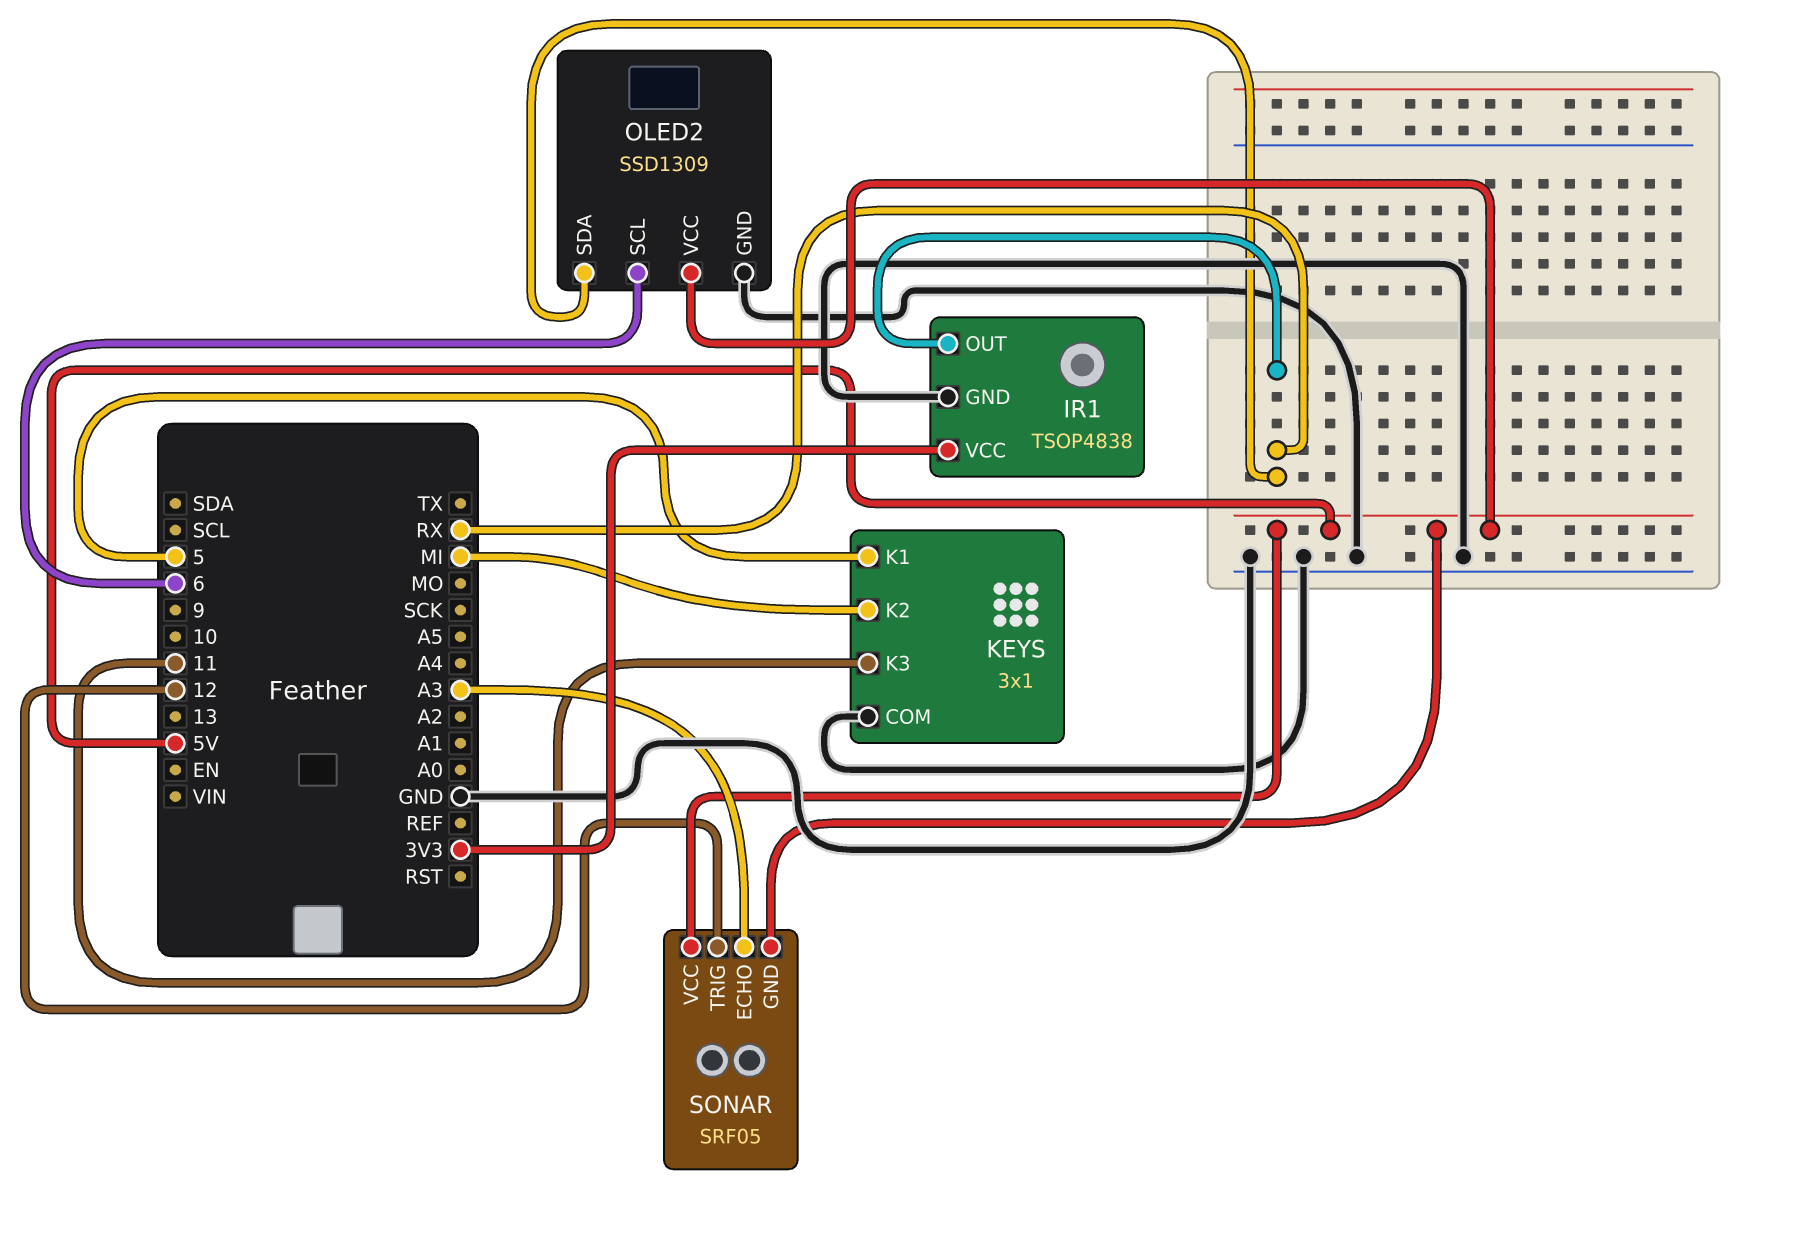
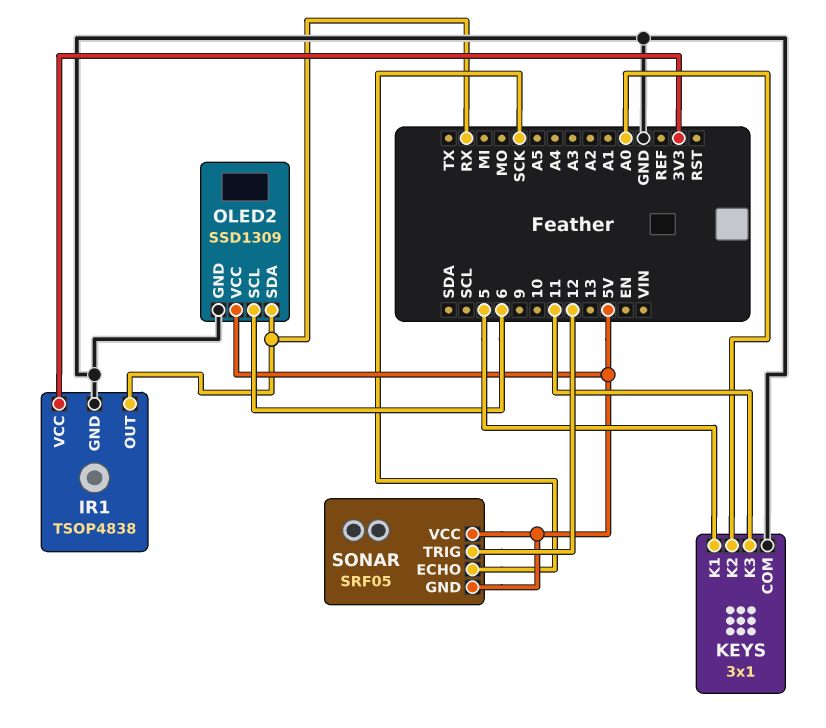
KEYS pin K2: MI -> A0
SONAR pin ECHO: A3 -> SCK

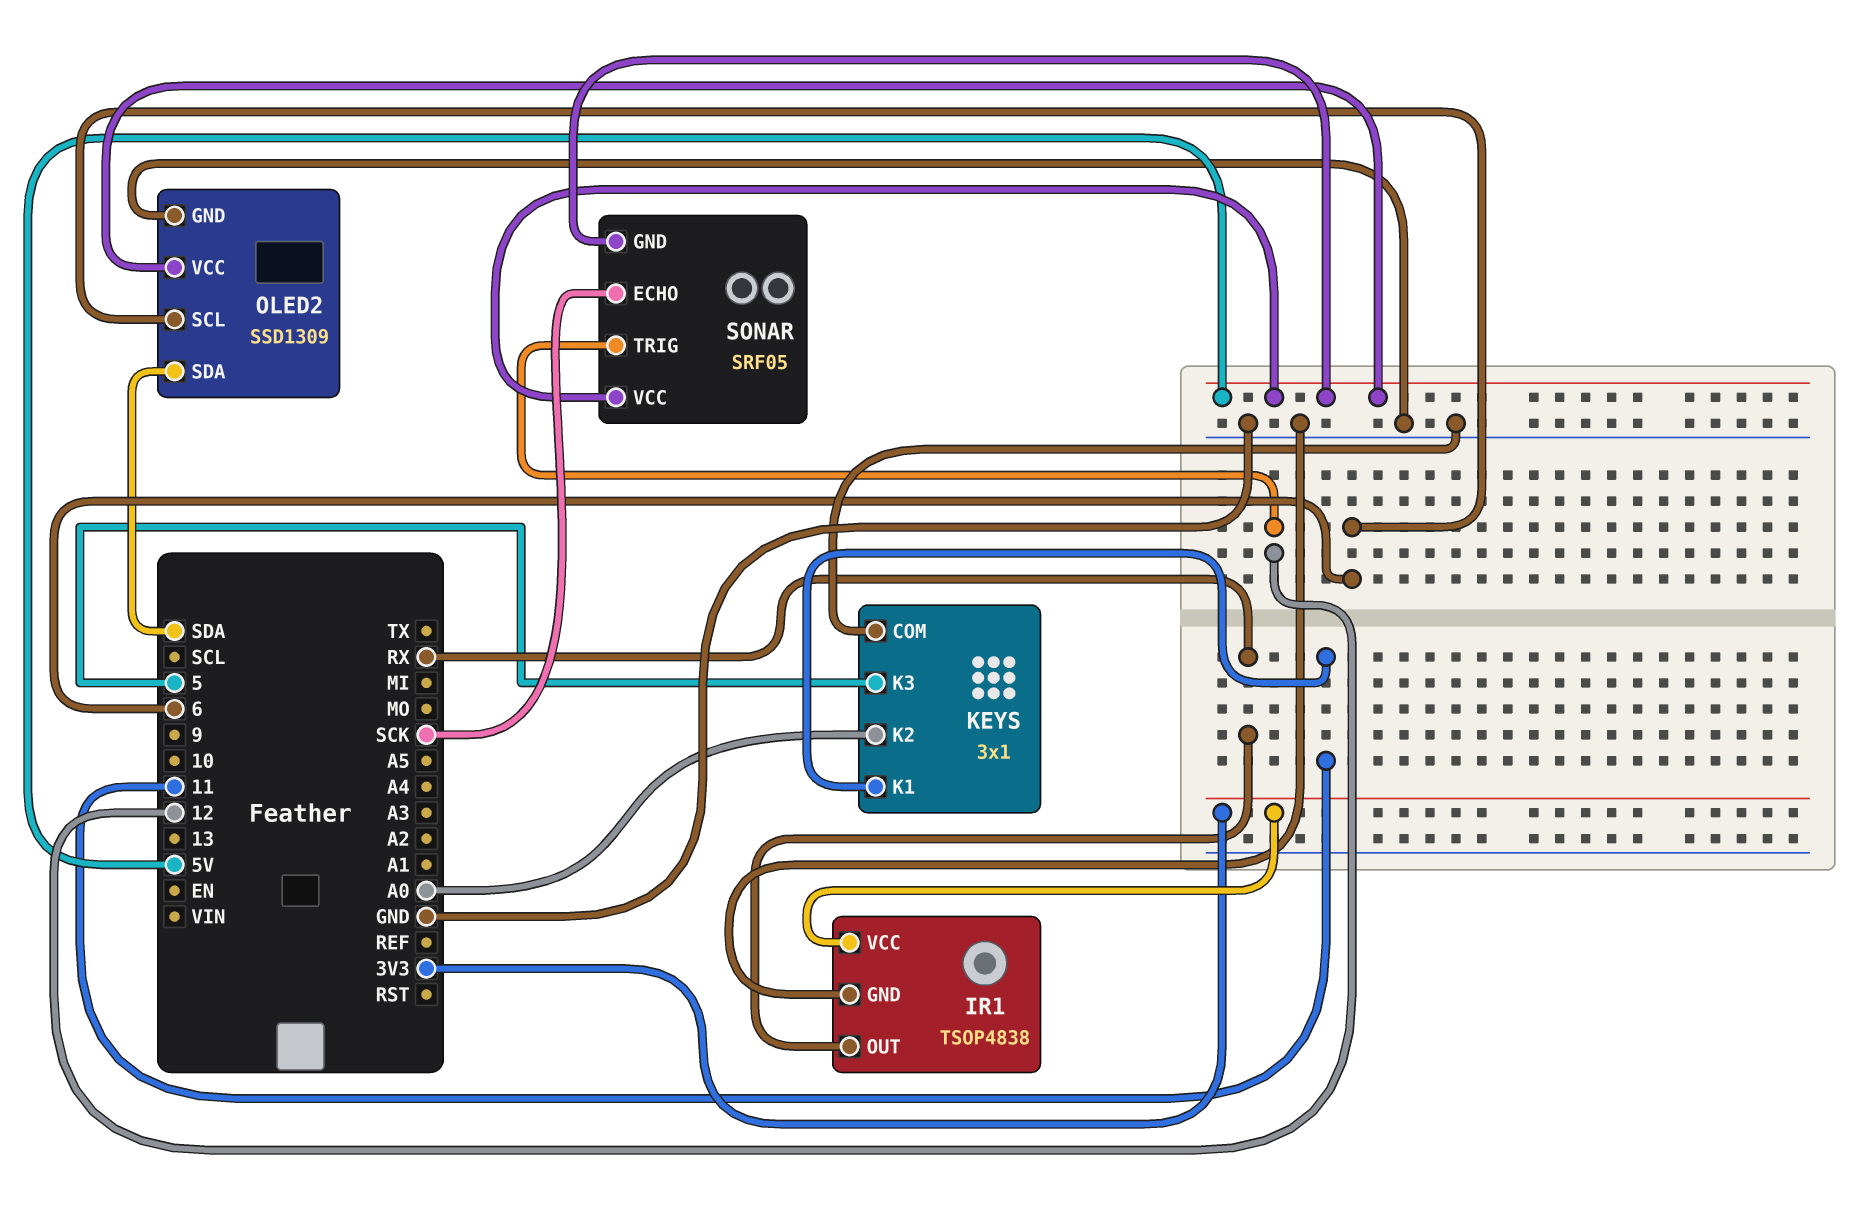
KEYS pin K1: 5 -> 11
KEYS pin K3: 11 -> 5
OLED2 pin SDA: RX -> SDA

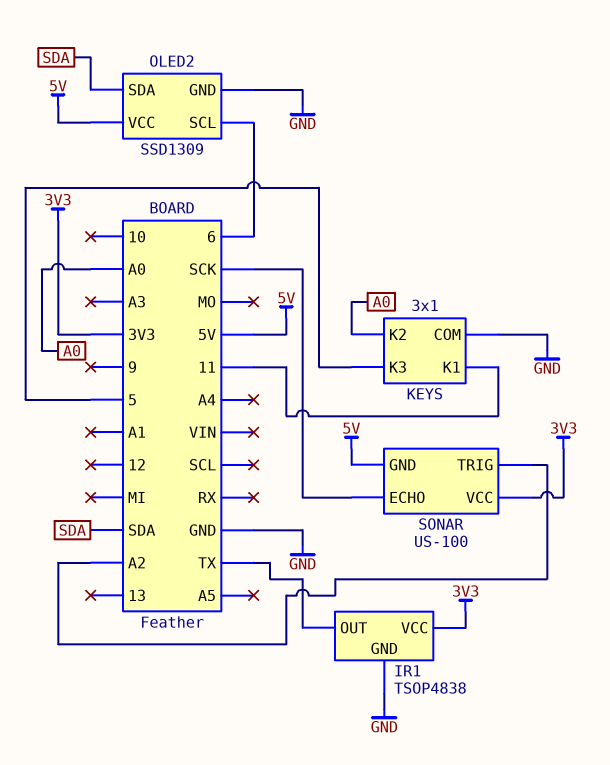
IR1 pin OUT: RX -> TX
SONAR: SRF05 -> US-100
SONAR pin TRIG: 12 -> A2
SONAR pin VCC: 5V -> 3V3

